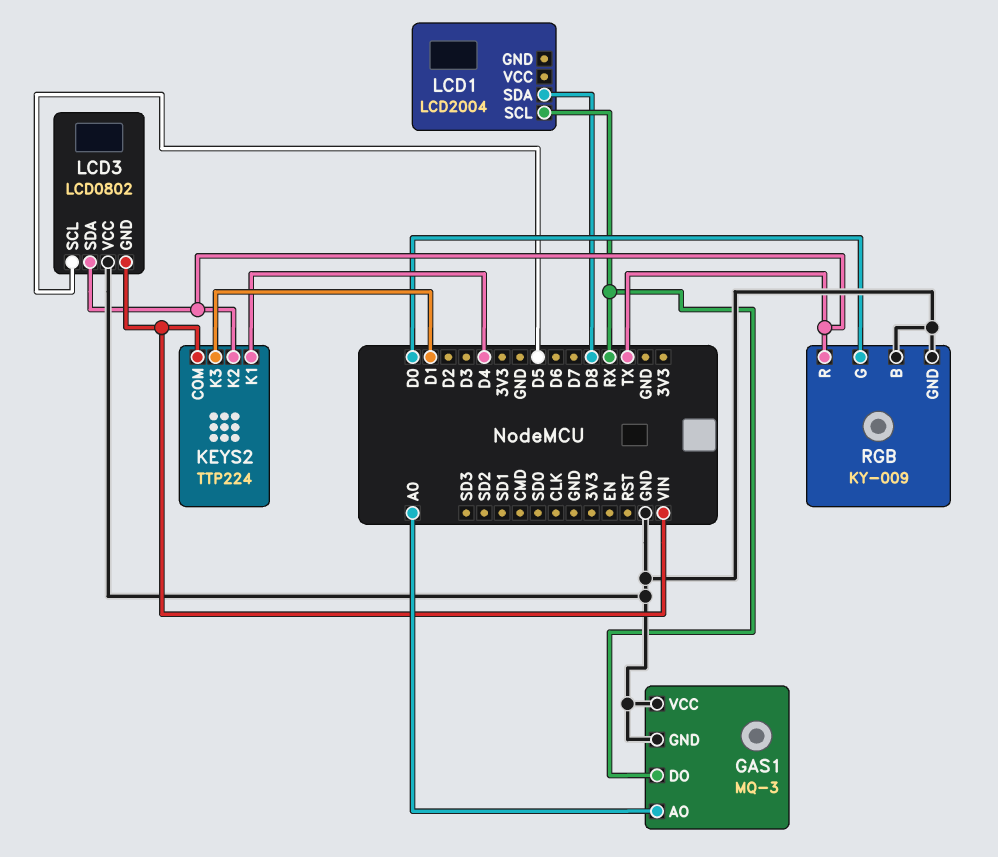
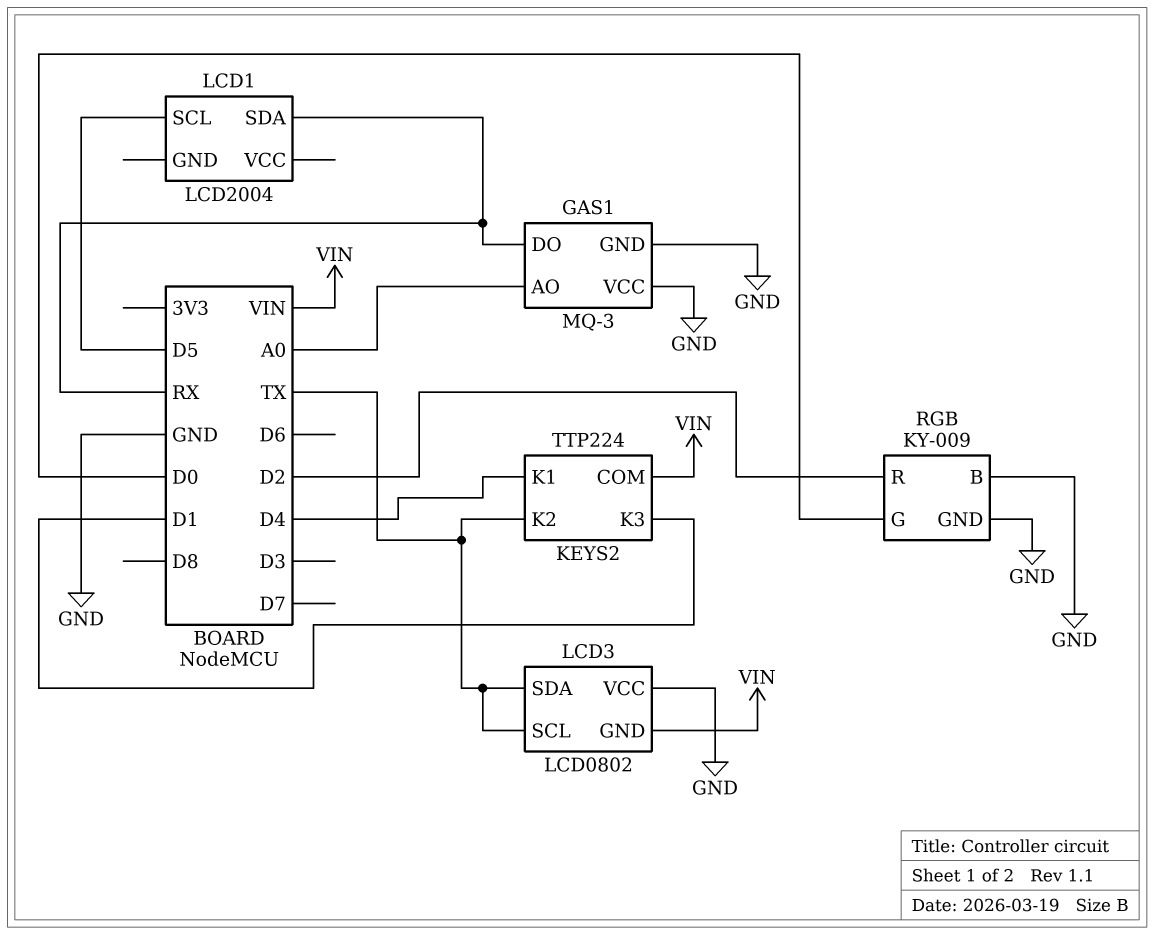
LCD1 pin SCL: RX -> D5
LCD1 pin SDA: D8 -> RX
LCD3 pin SCL: D5 -> TX
RGB pin R: TX -> D2

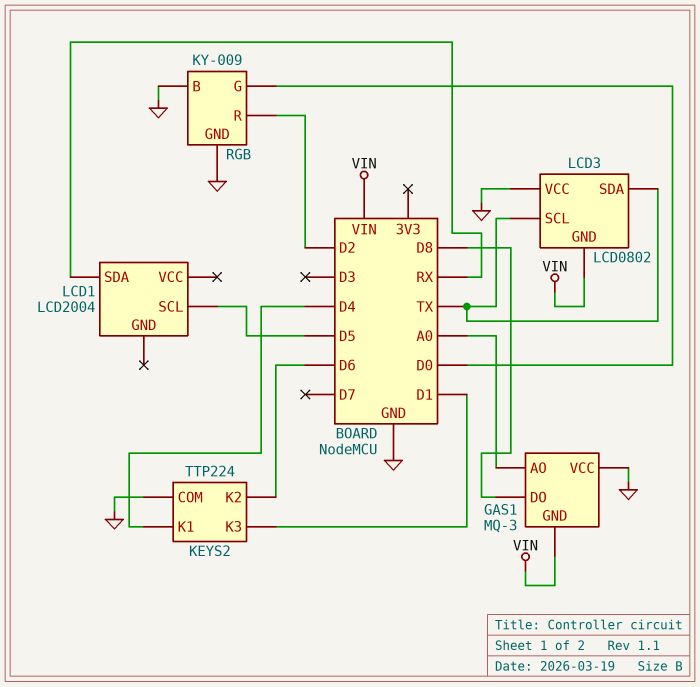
GAS1 pin DO: RX -> D8
GAS1 pin GND: GND -> VIN
KEYS2 pin COM: VIN -> GND
KEYS2 pin K2: TX -> D6

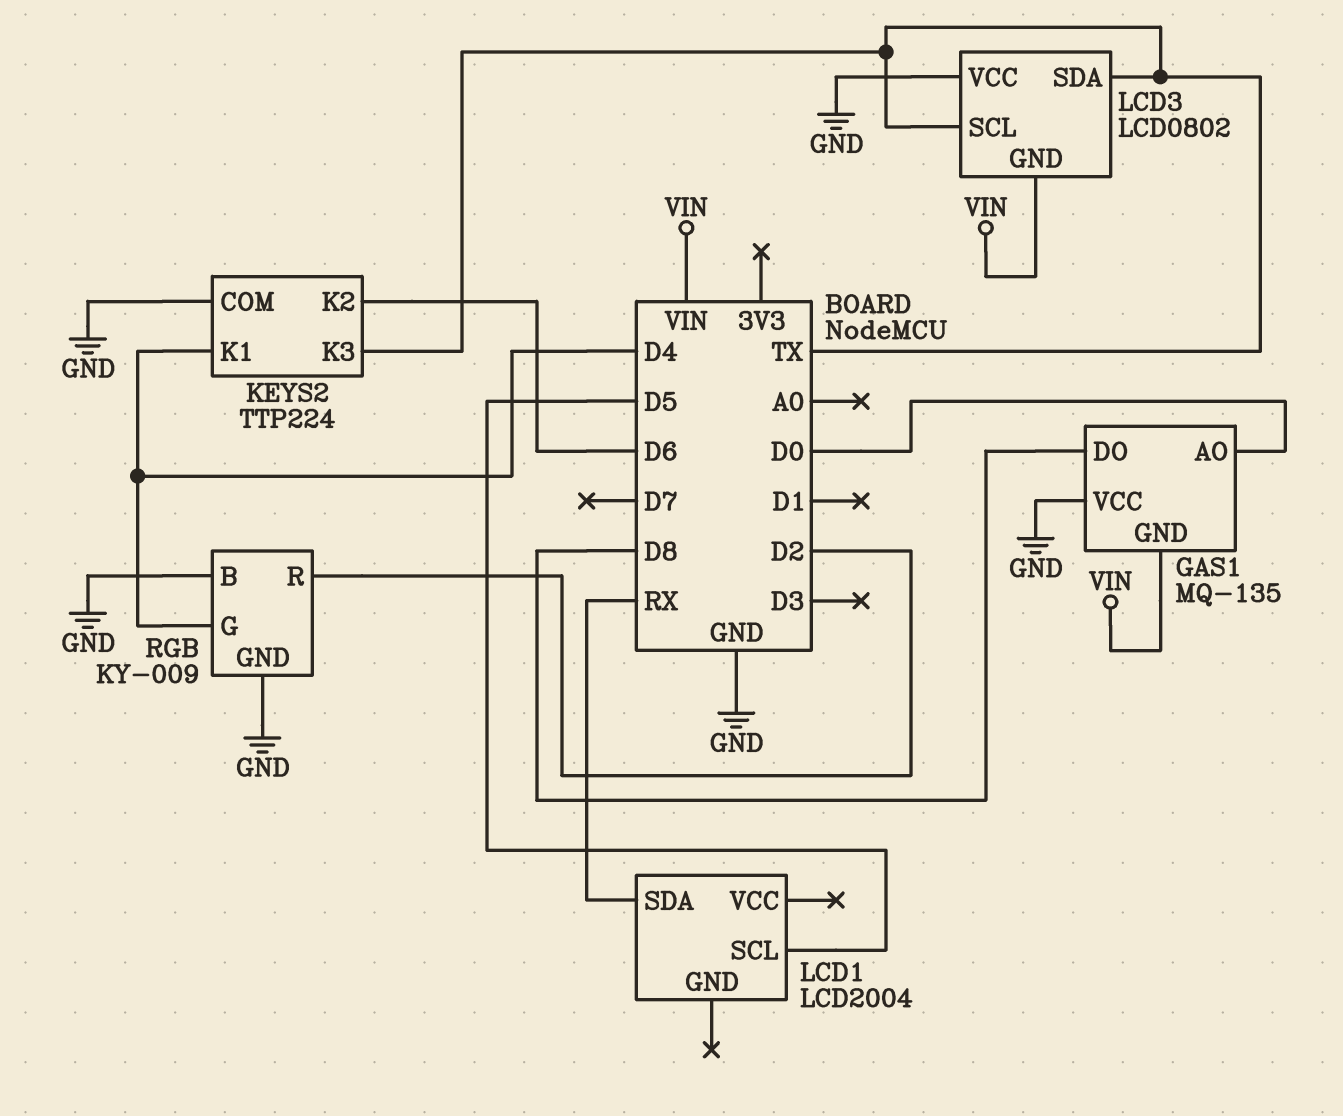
GAS1: MQ-3 -> MQ-135
GAS1 pin AO: A0 -> D0
KEYS2 pin K3: D1 -> TX
RGB pin G: D0 -> D4

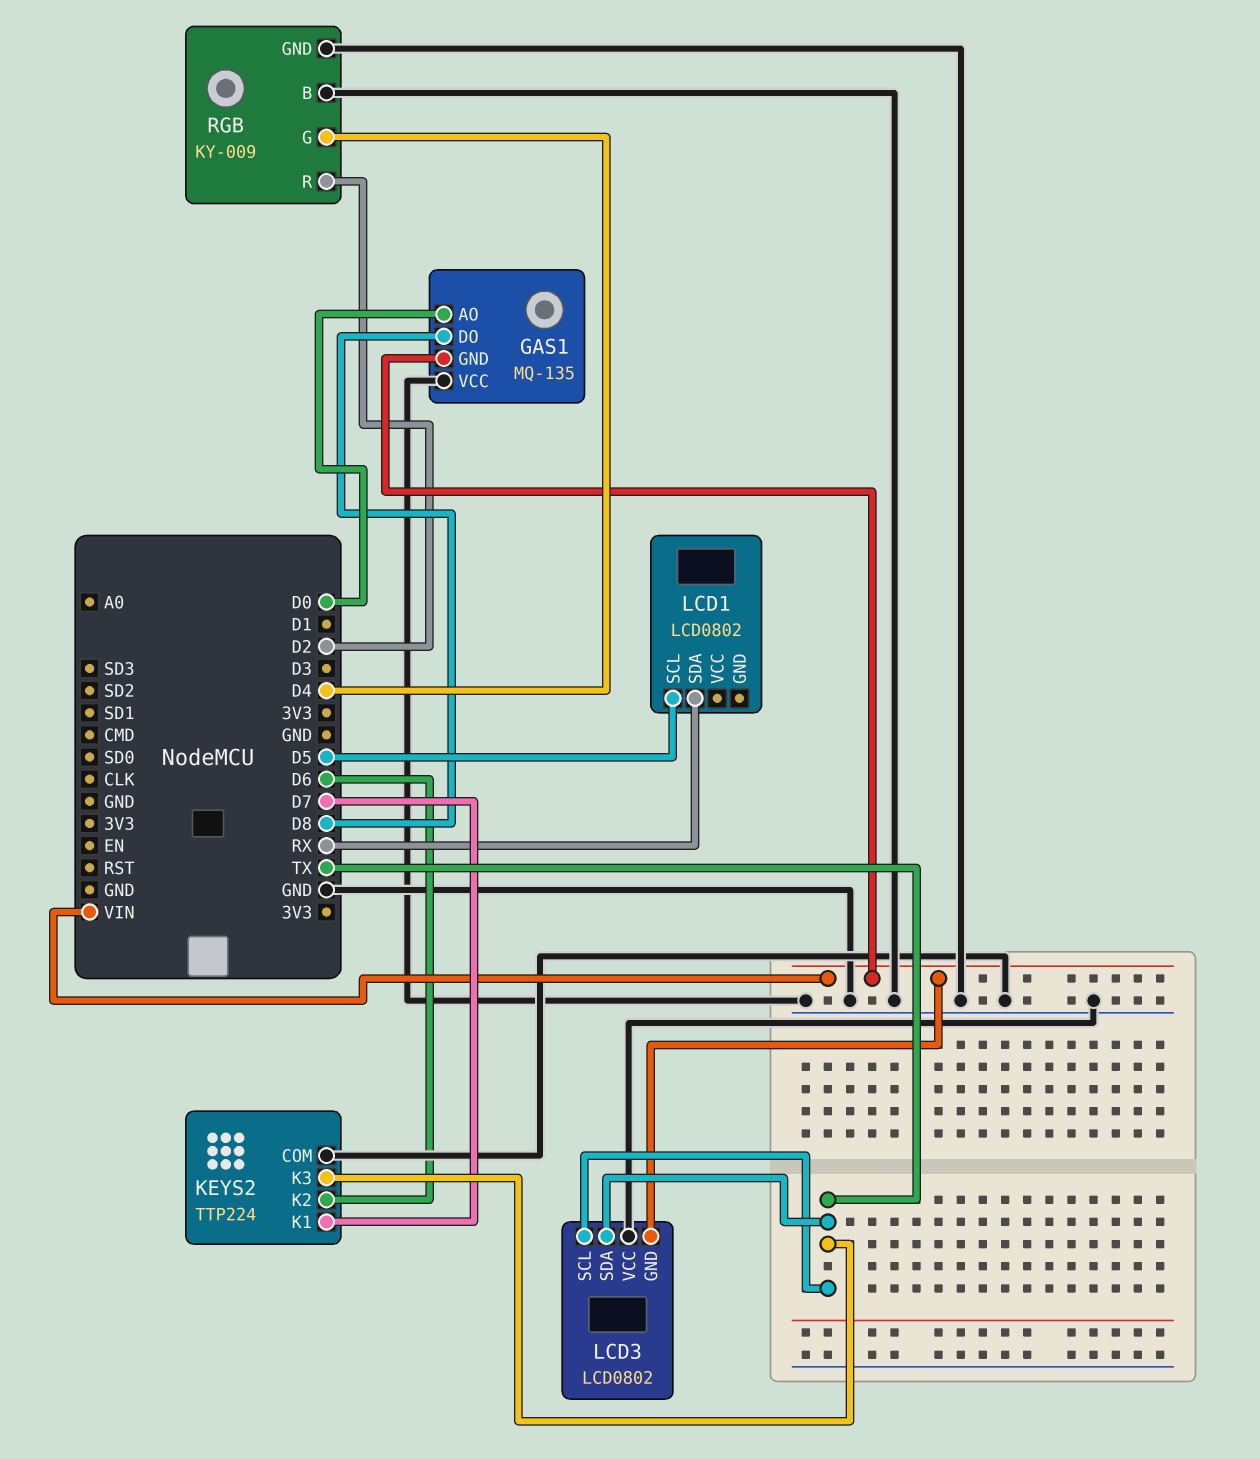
KEYS2 pin K1: D4 -> D7
LCD1: LCD2004 -> LCD0802

